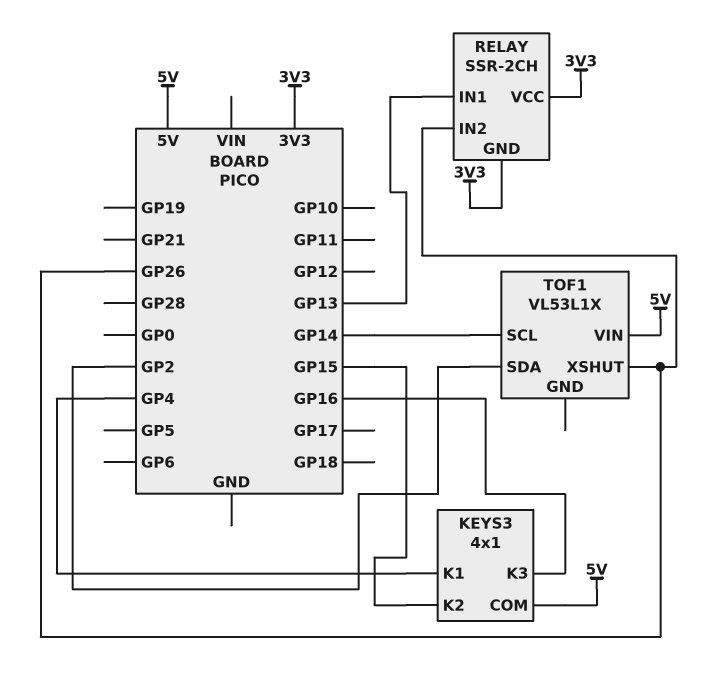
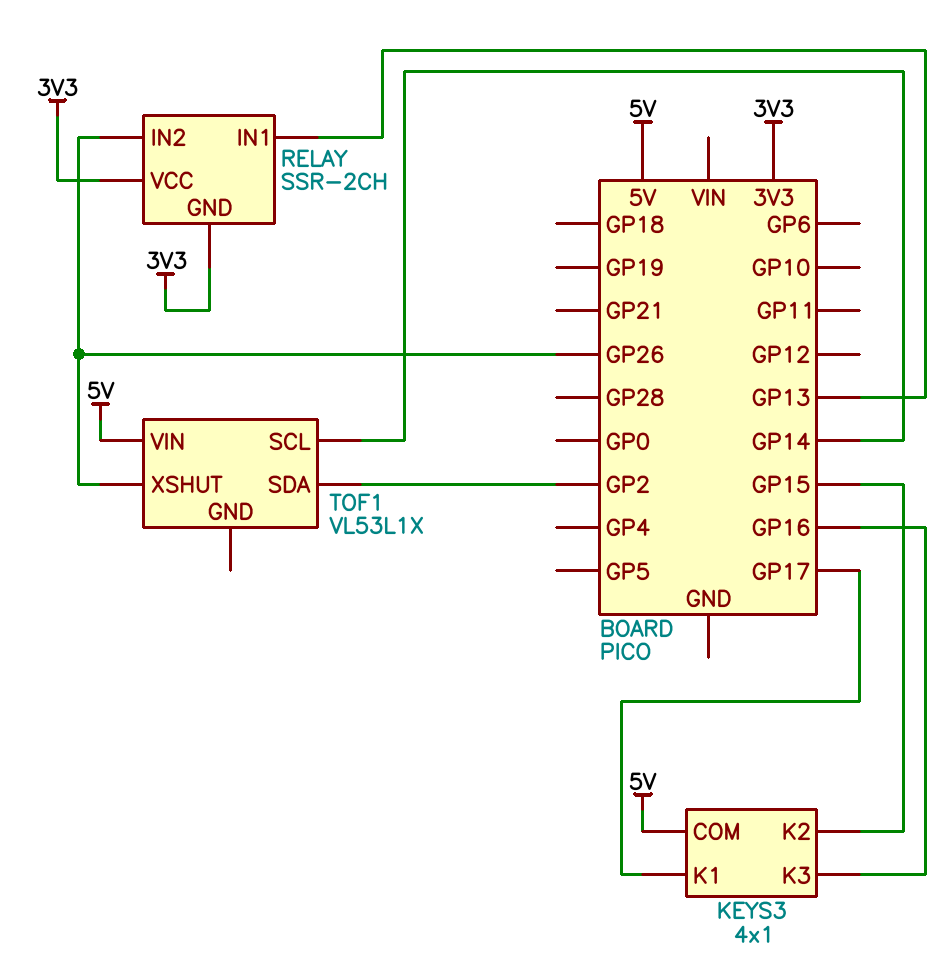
KEYS3 pin K1: GP4 -> GP17

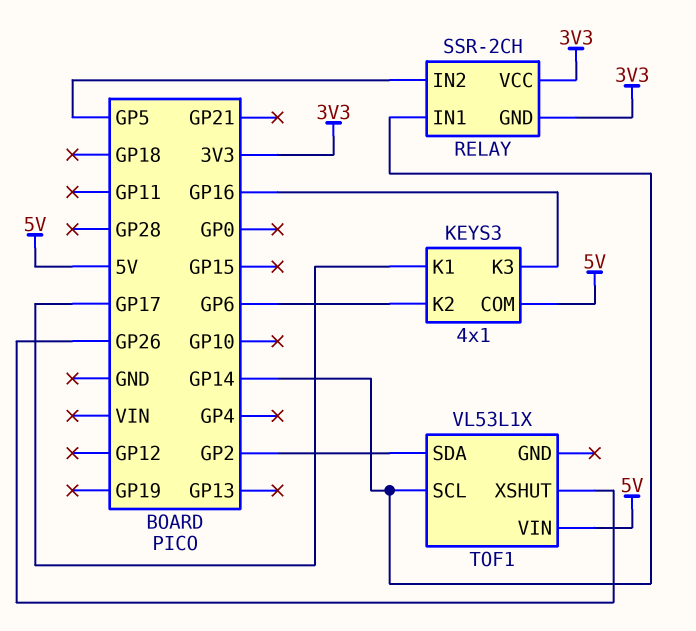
KEYS3 pin K2: GP15 -> GP6
RELAY pin IN1: GP13 -> GP14
RELAY pin IN2: GP26 -> GP5

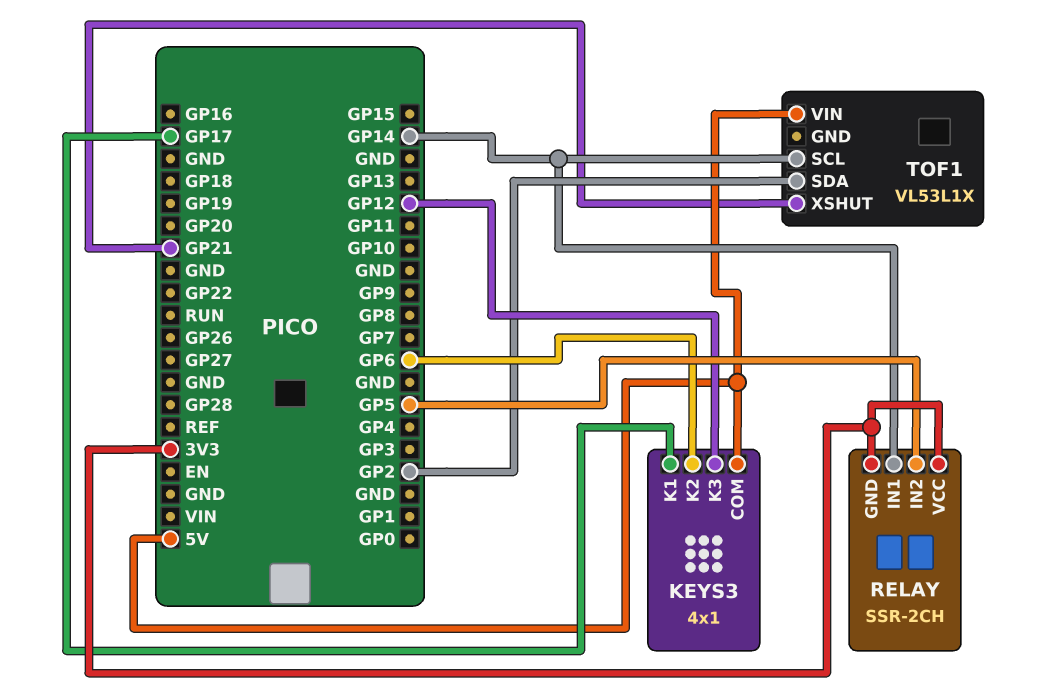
KEYS3 pin K3: GP16 -> GP12
TOF1 pin XSHUT: GP26 -> GP21

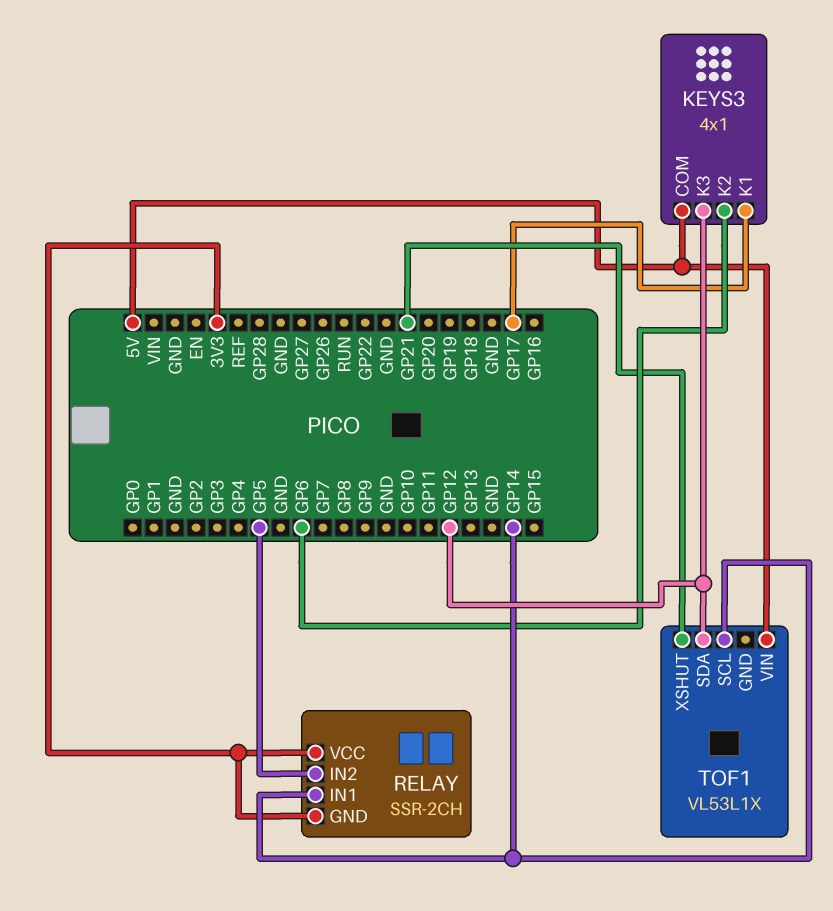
TOF1 pin SDA: GP2 -> GP12

